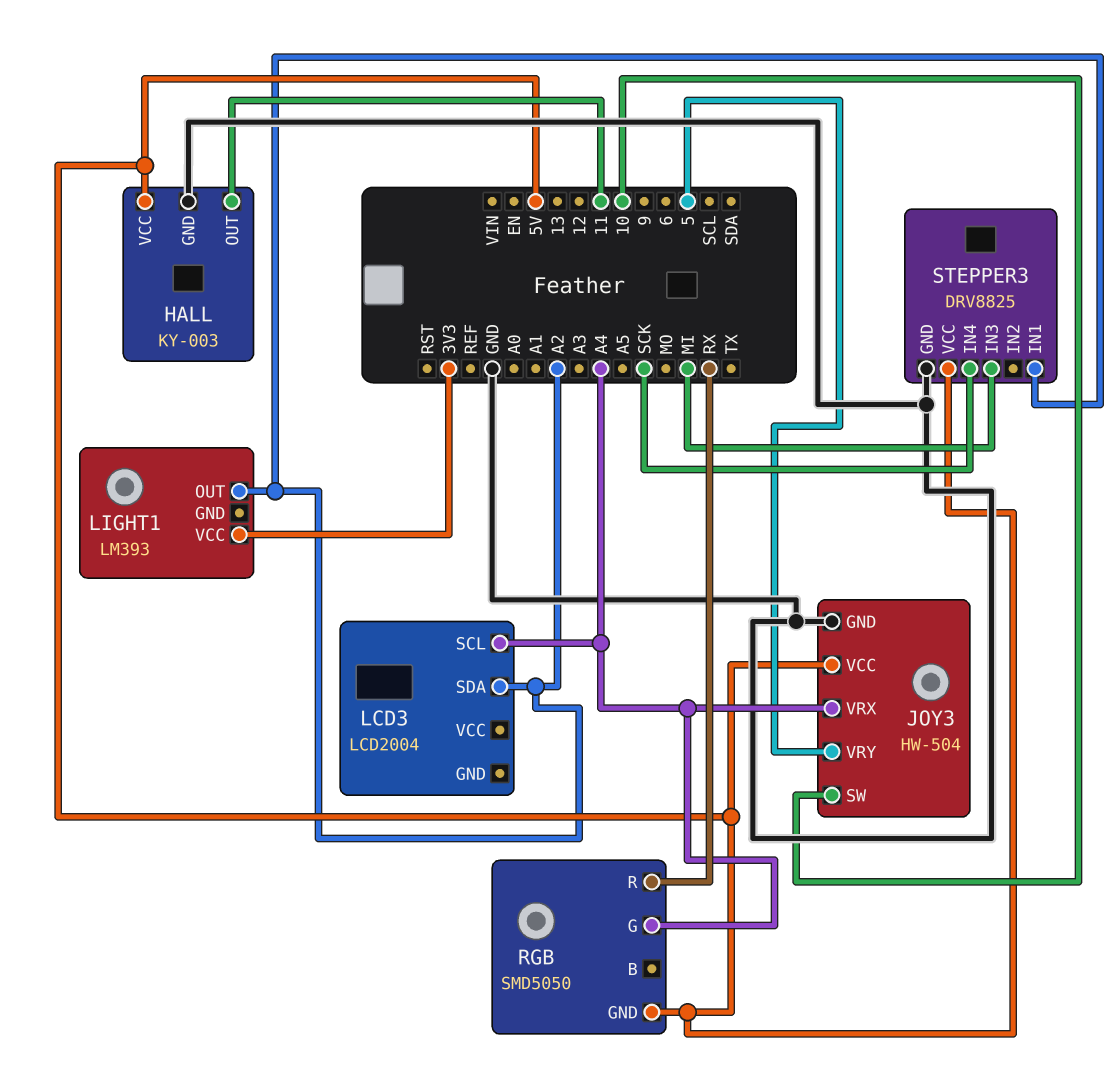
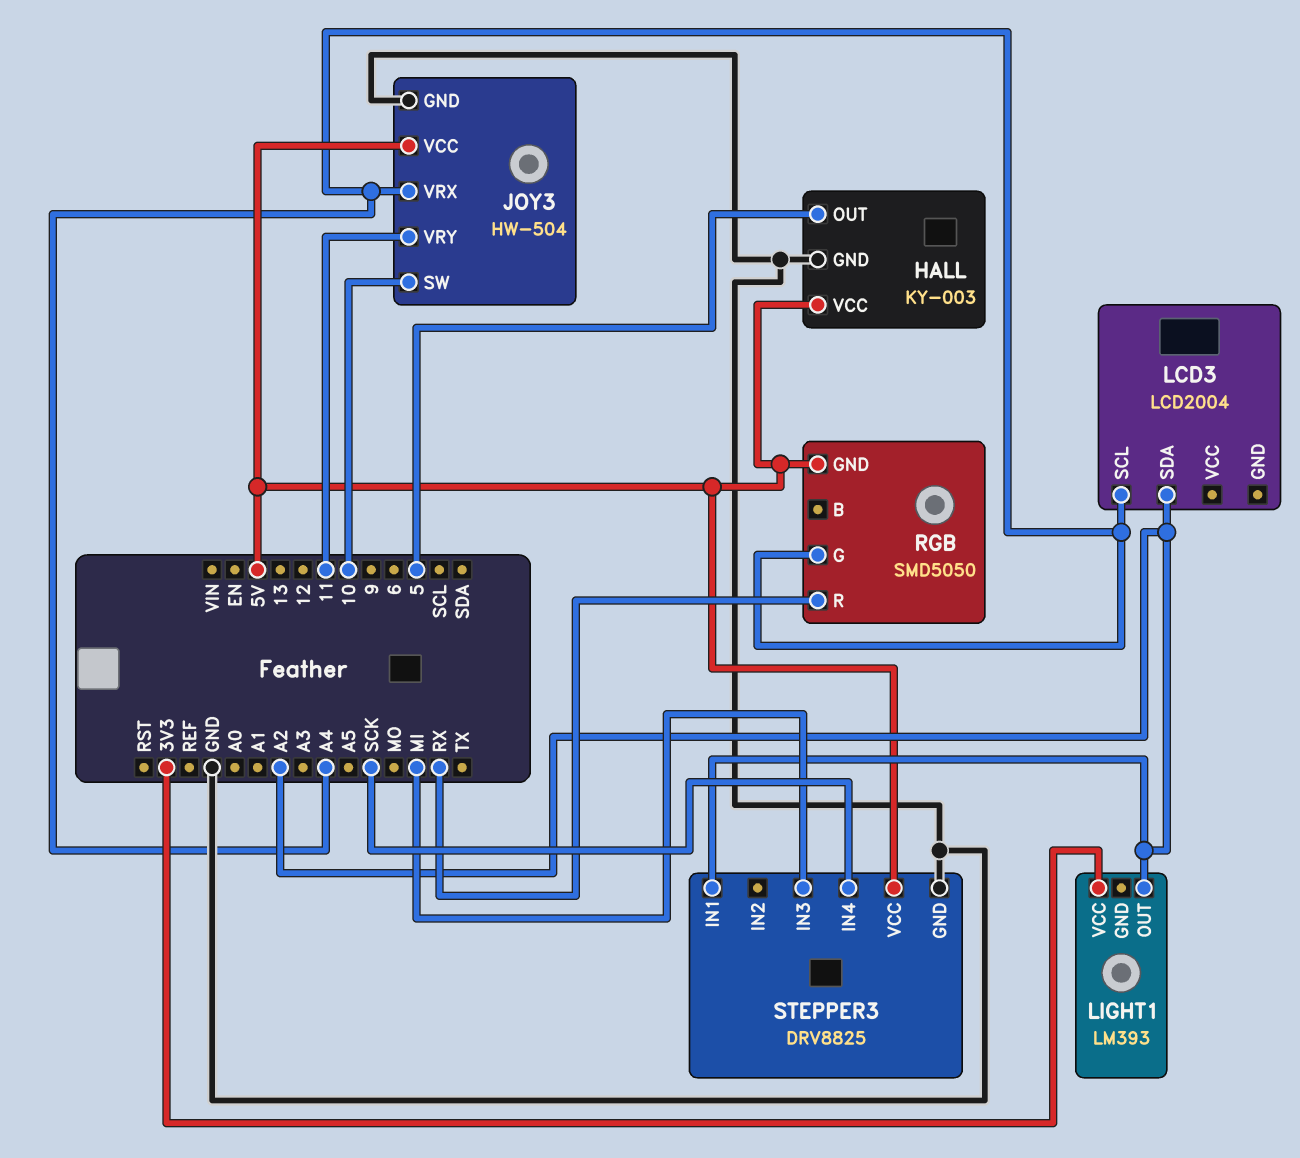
HALL pin OUT: 11 -> 5
JOY3 pin VRY: 5 -> 11

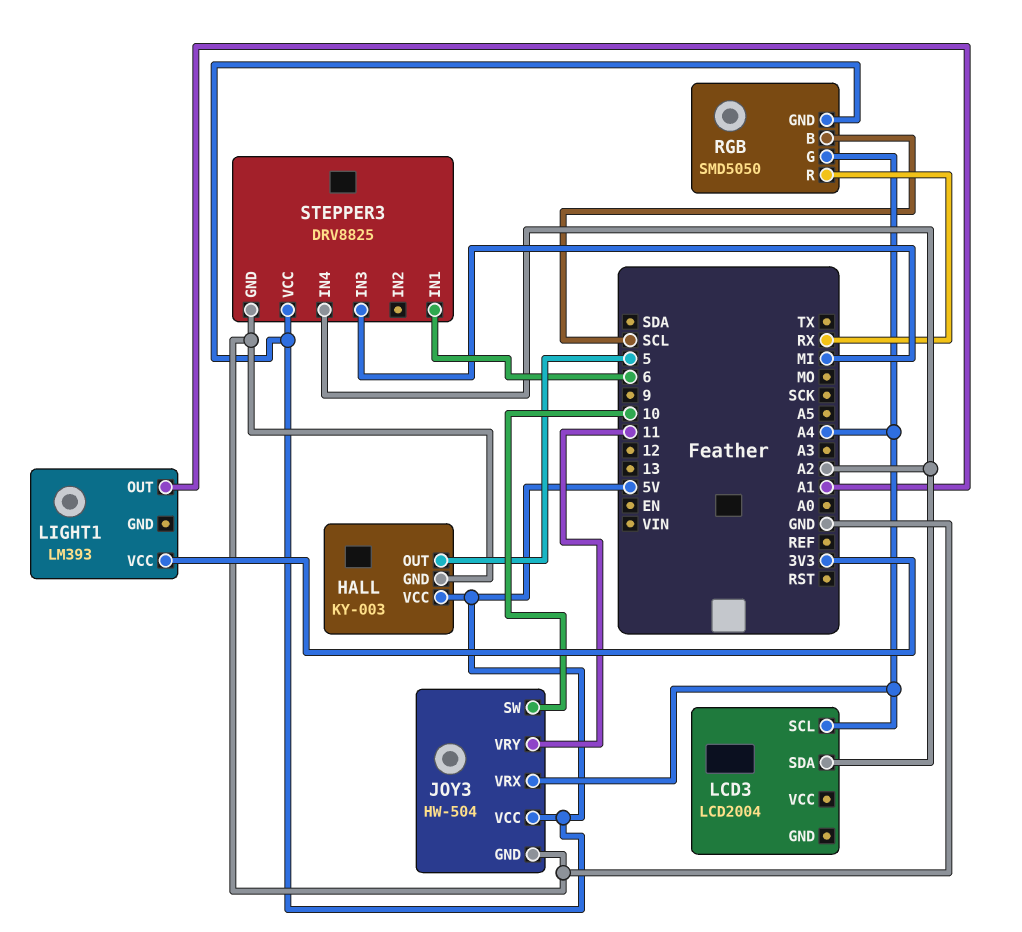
LIGHT1 pin OUT: A2 -> A1
RGB pin B: none -> SCL
STEPPER3 pin IN1: A2 -> 6
STEPPER3 pin IN4: SCK -> A2

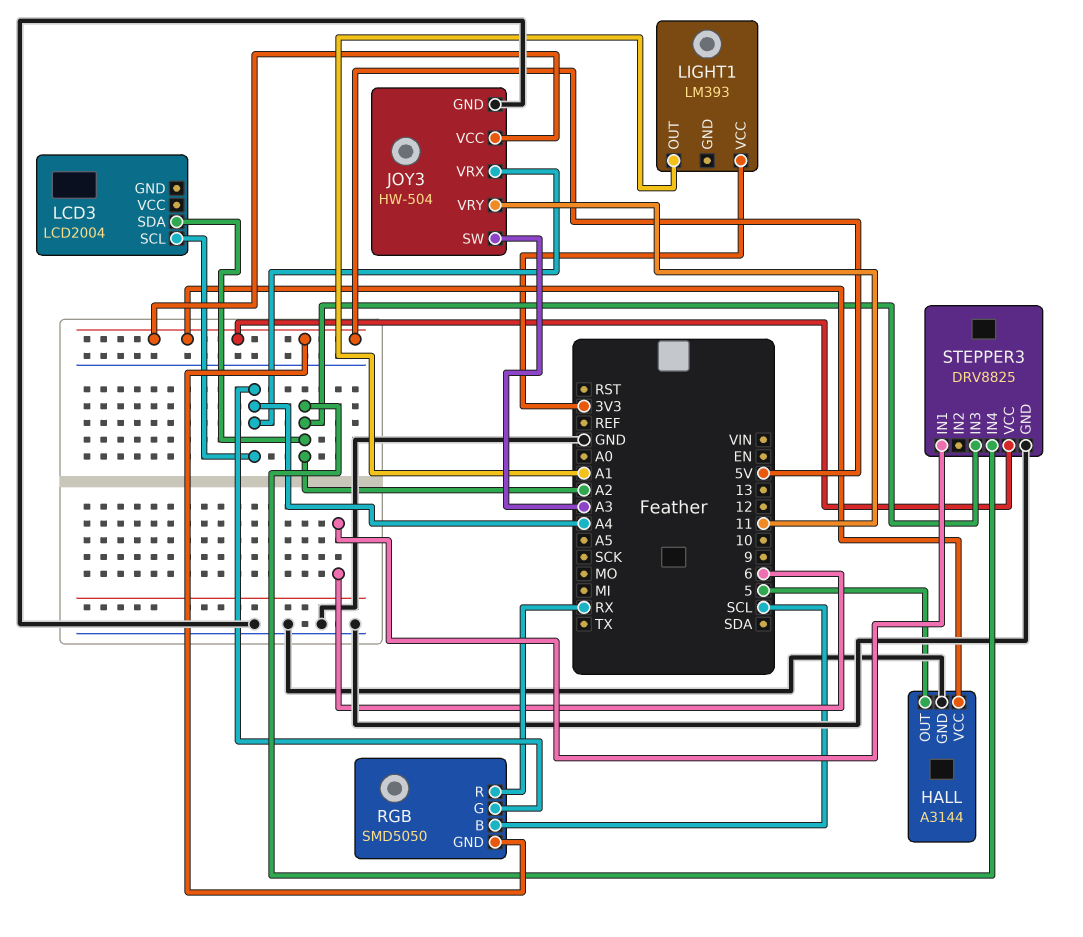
HALL: KY-003 -> A3144
JOY3 pin SW: 10 -> A3
STEPPER3 pin IN3: MI -> A2

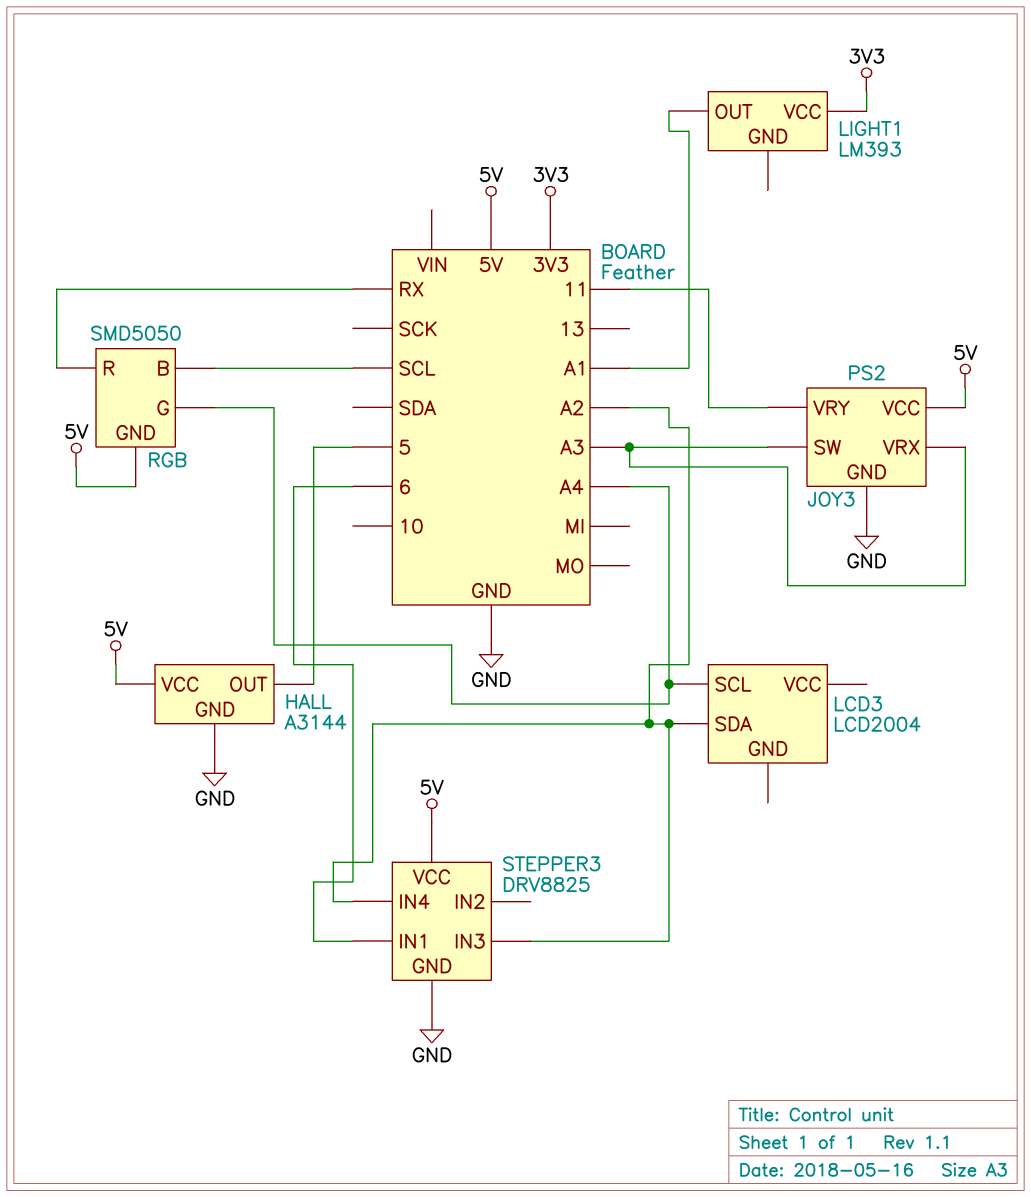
JOY3: HW-504 -> PS2
JOY3 pin VRX: A4 -> A3

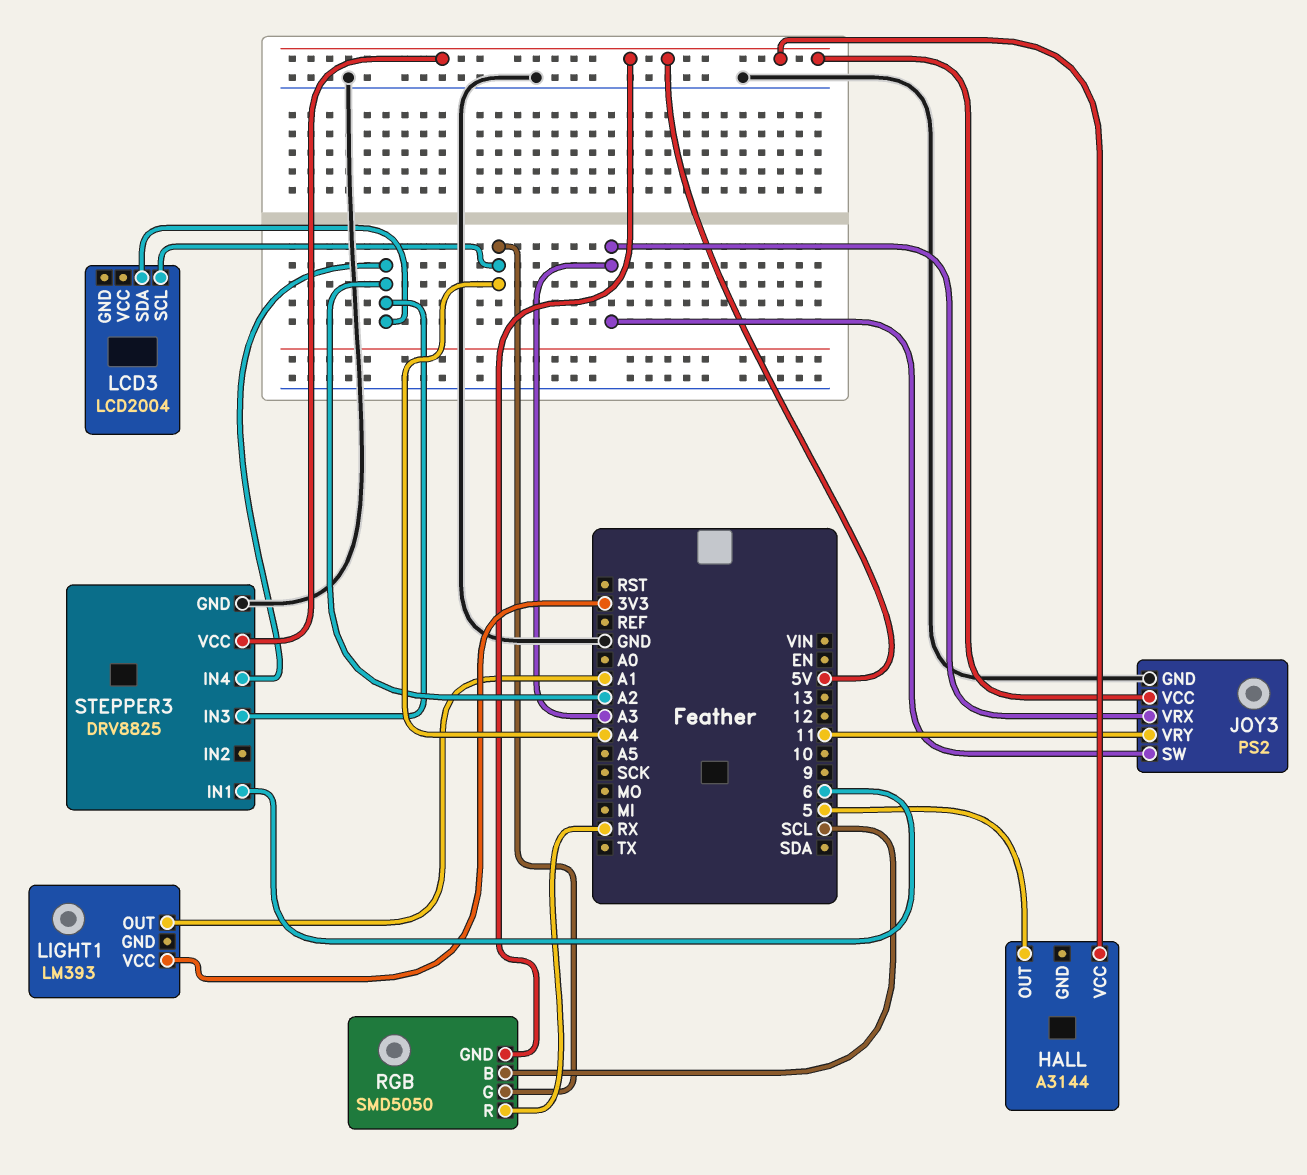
HALL pin GND: GND -> none

